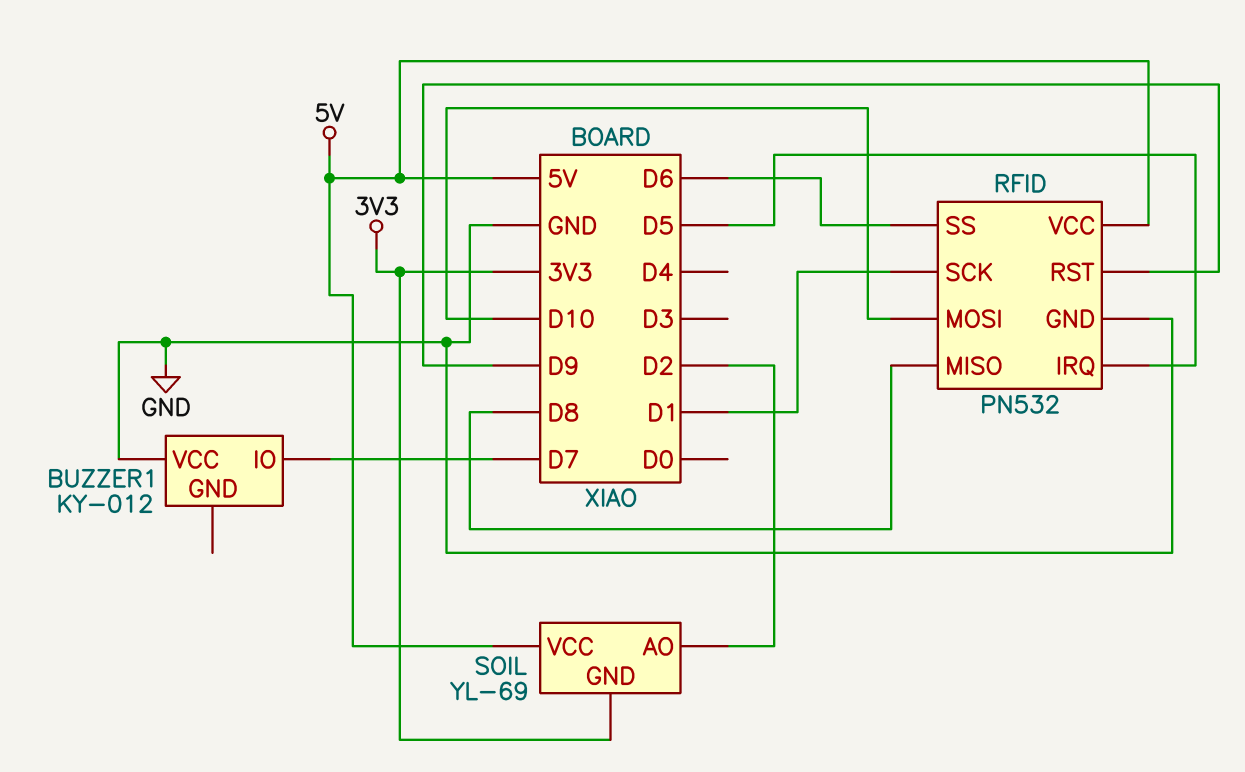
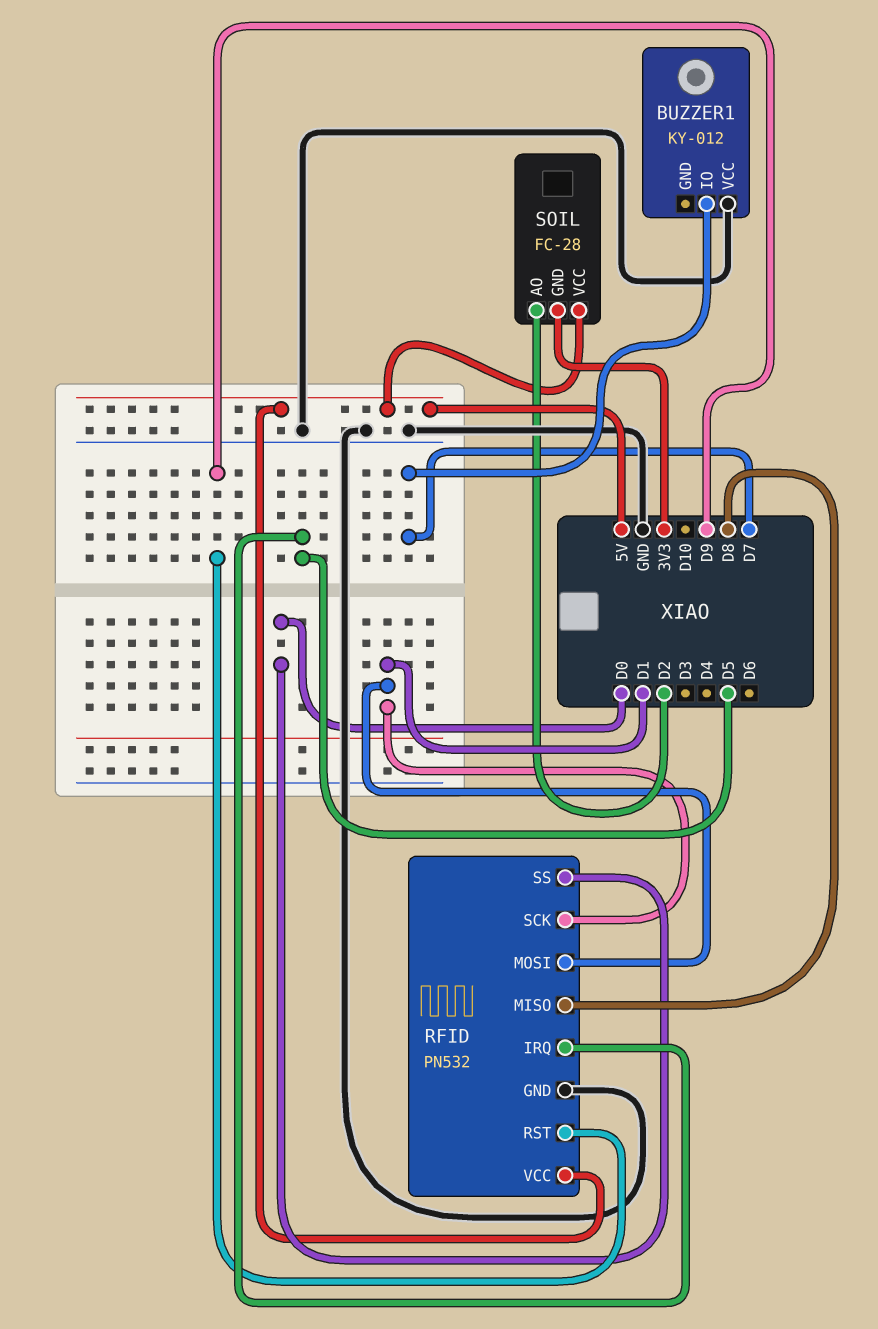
RFID pin MOSI: D10 -> D1
RFID pin SS: D6 -> D0
SOIL: YL-69 -> FC-28

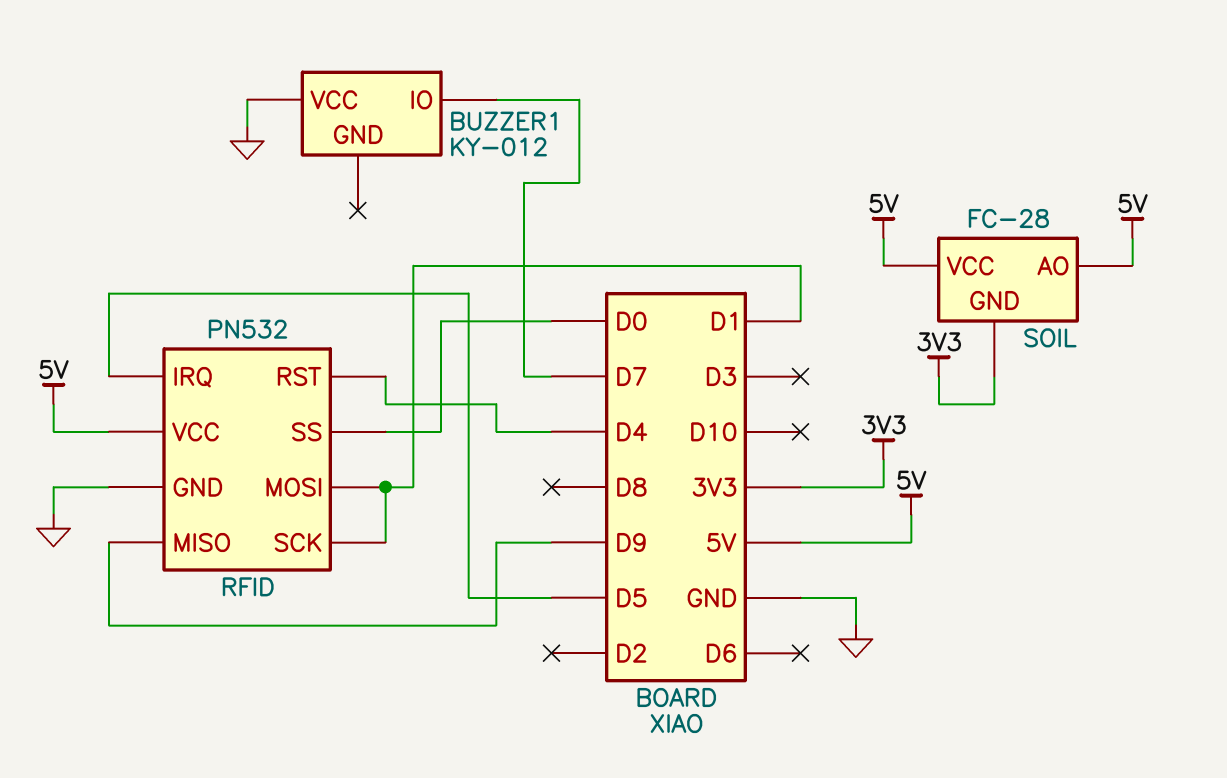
RFID pin MISO: D8 -> D9
RFID pin RST: D9 -> D4
SOIL pin AO: D2 -> 5V

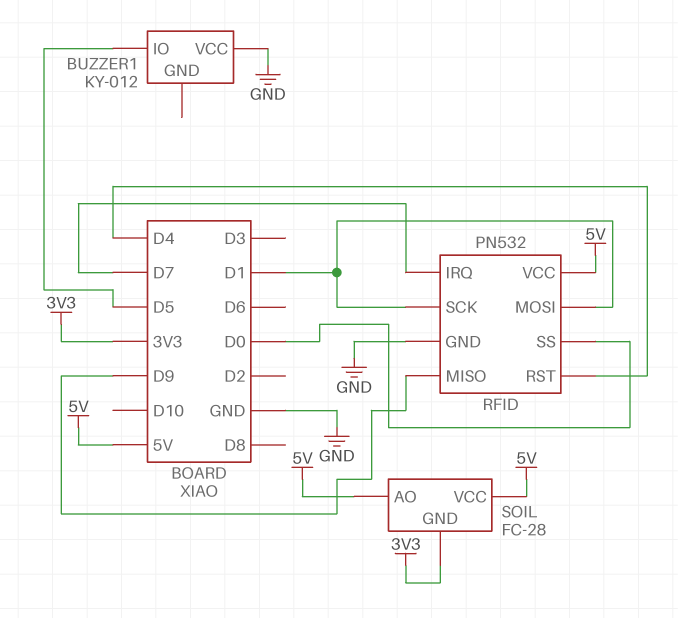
BUZZER1 pin IO: D7 -> D5
RFID pin IRQ: D5 -> D7

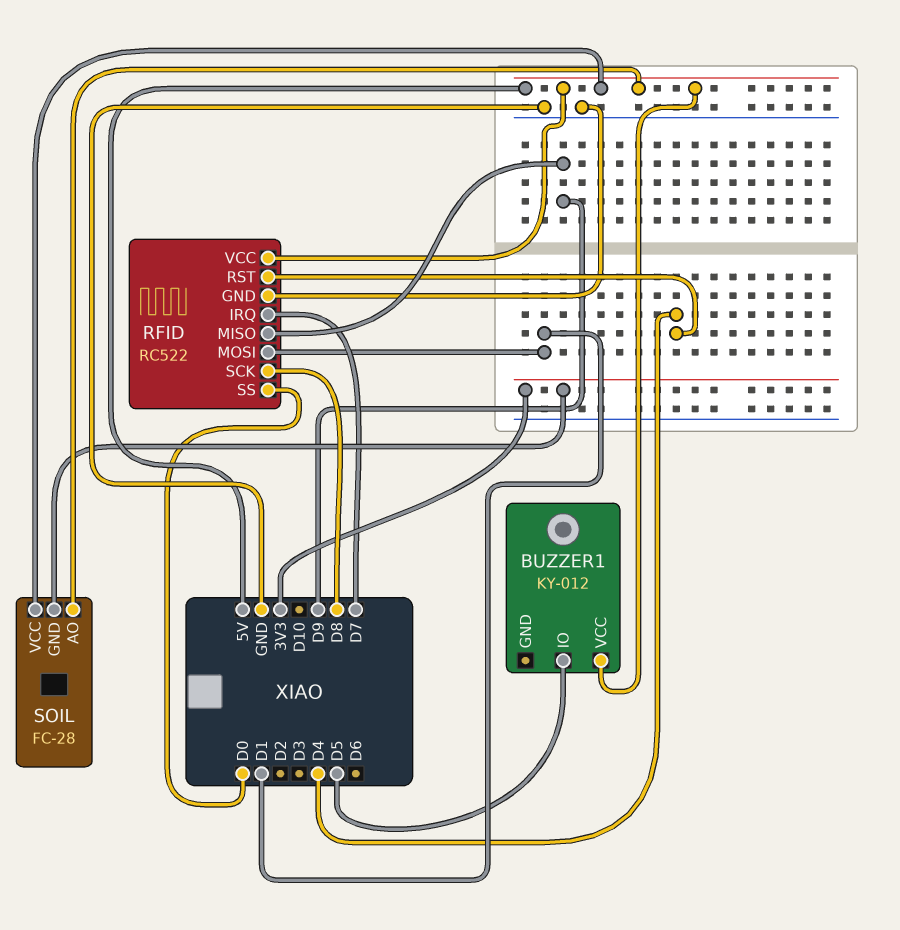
BUZZER1 pin VCC: GND -> 5V
RFID: PN532 -> RC522
RFID pin SCK: D1 -> D8

